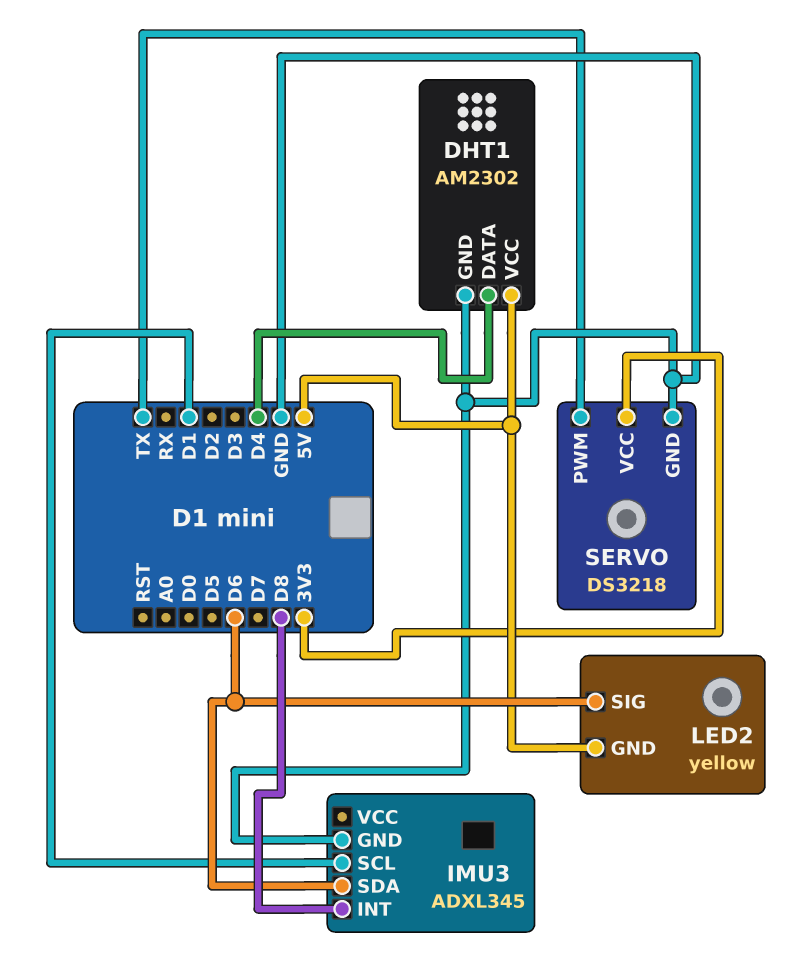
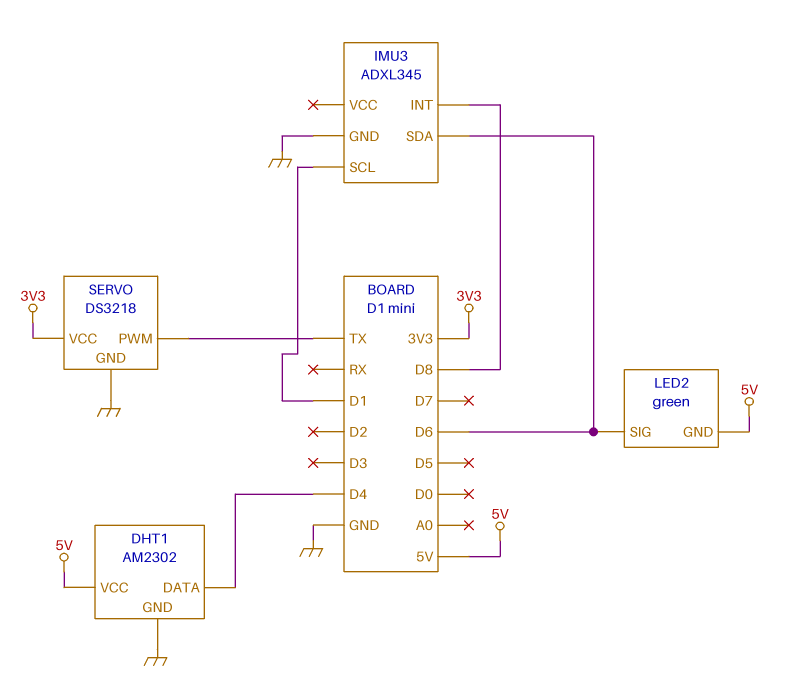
LED2: yellow -> green

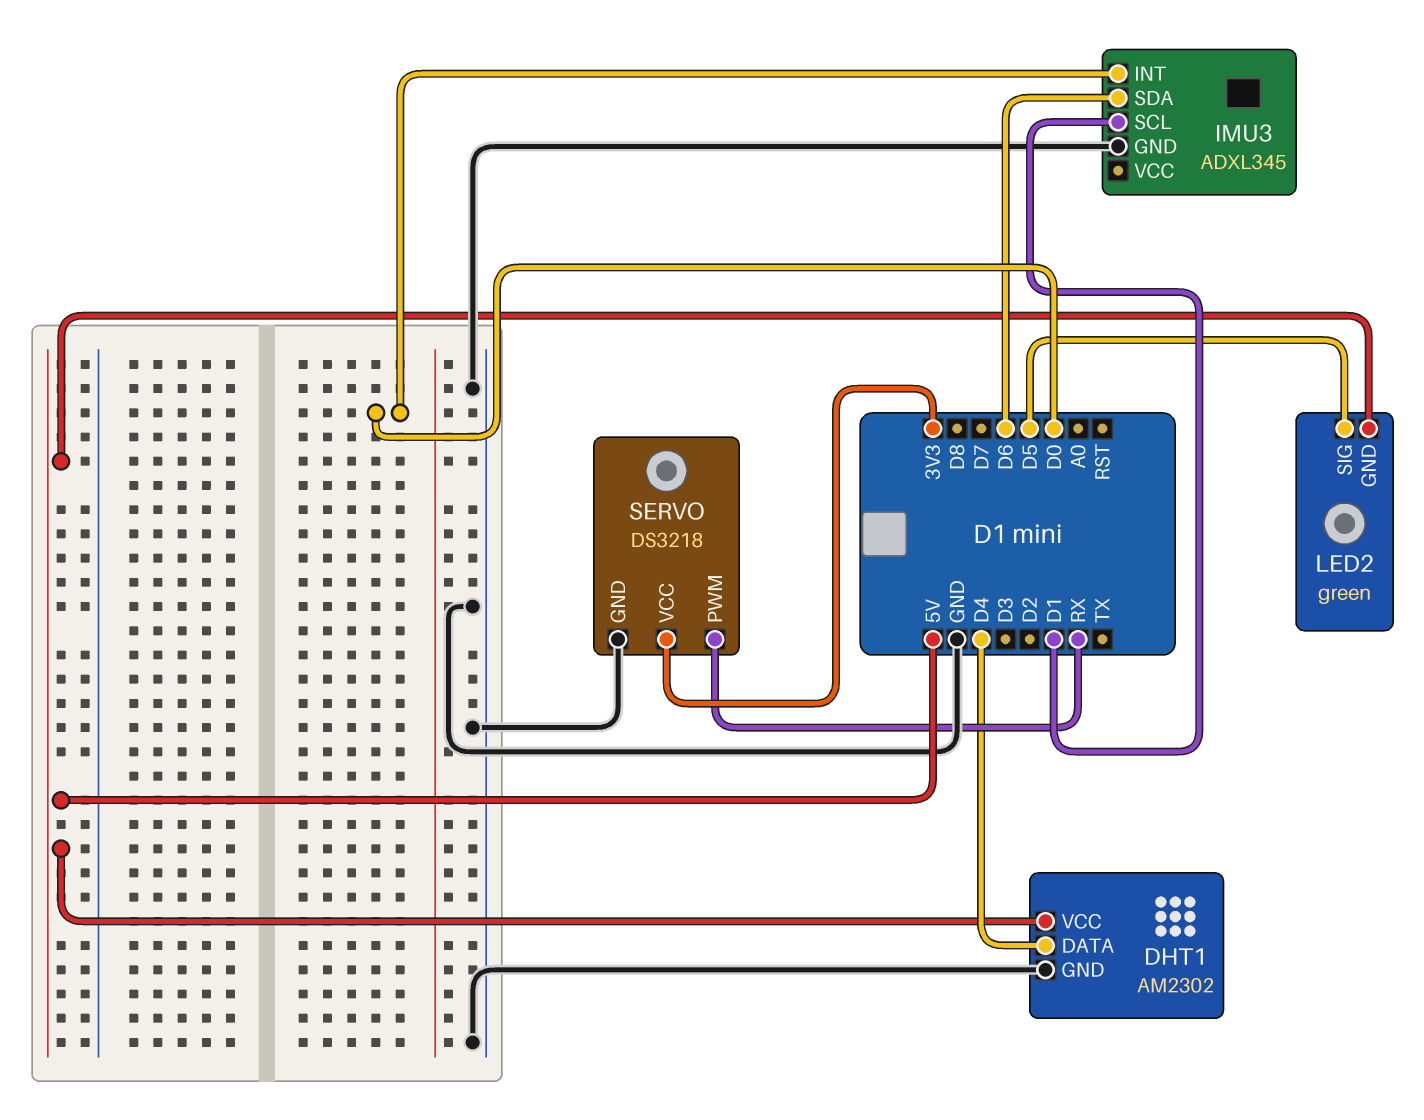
IMU3 pin INT: D8 -> D0
LED2 pin SIG: D6 -> D5
SERVO pin PWM: TX -> RX

